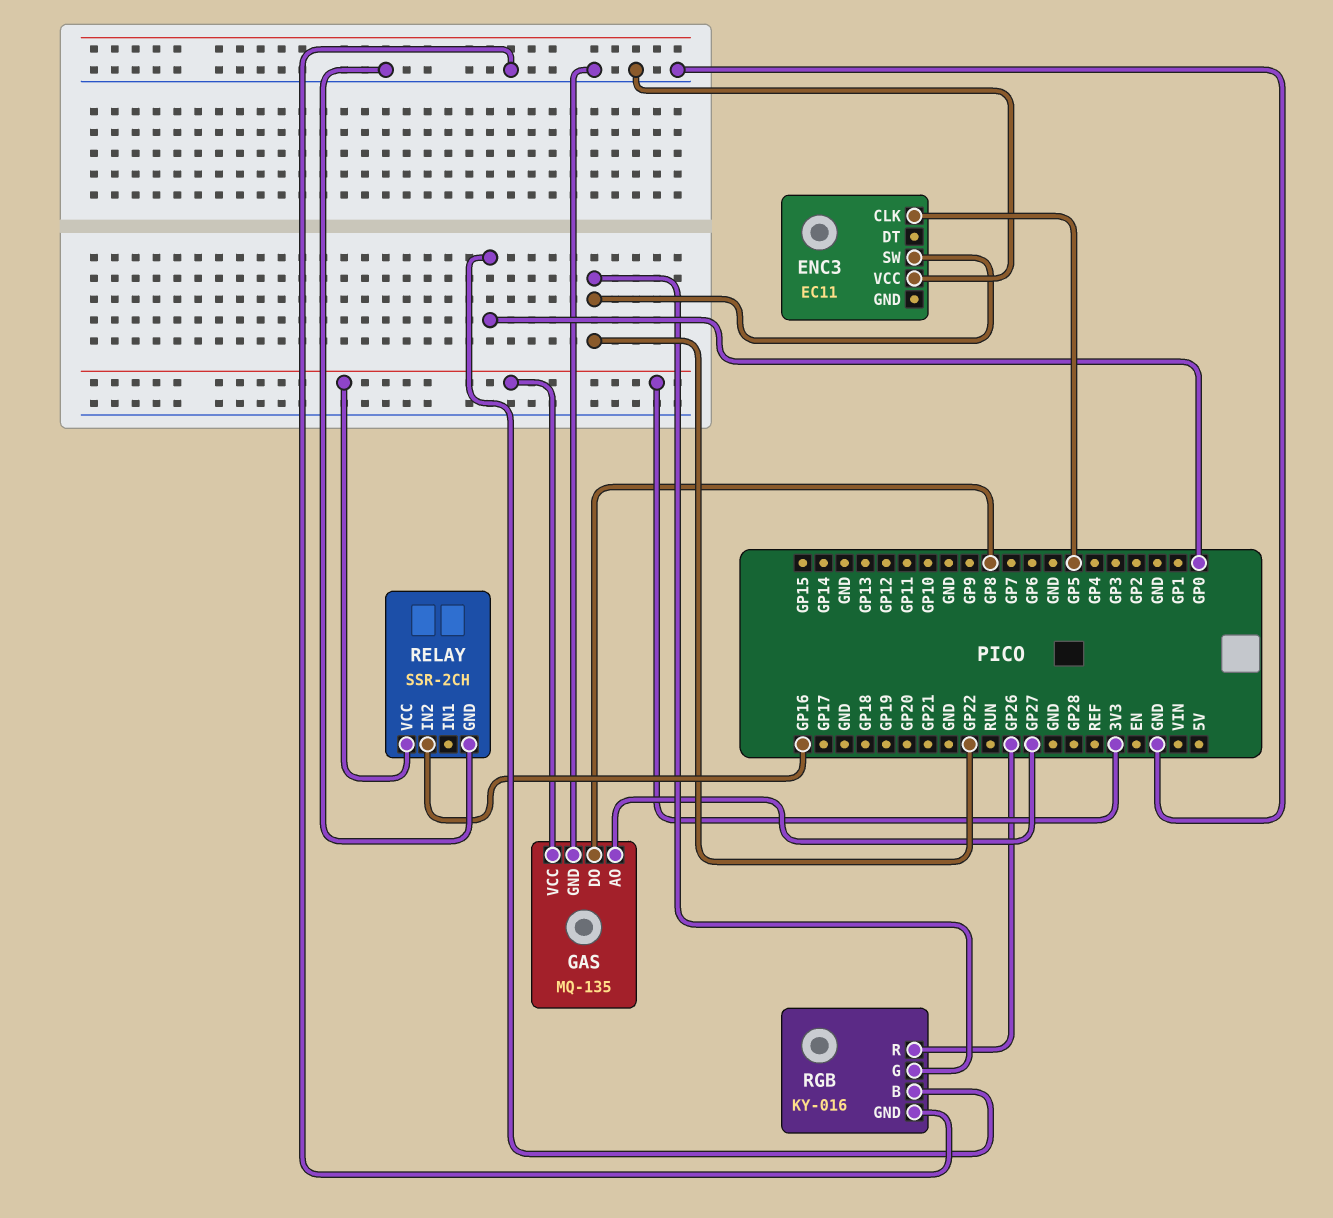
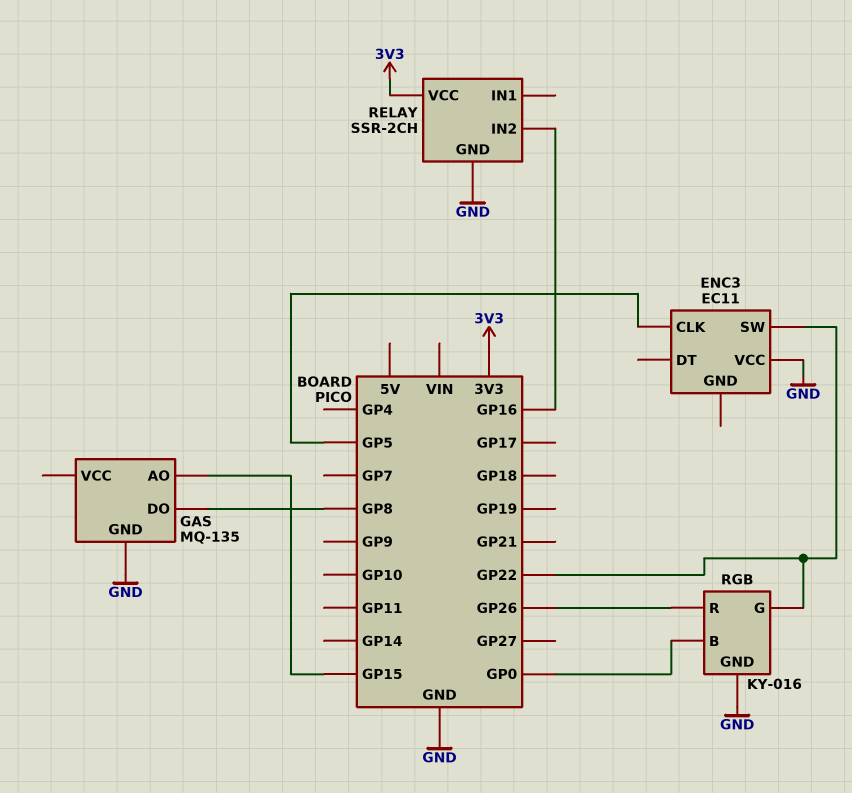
GAS pin AO: GP27 -> GP15
GAS pin VCC: 3V3 -> none

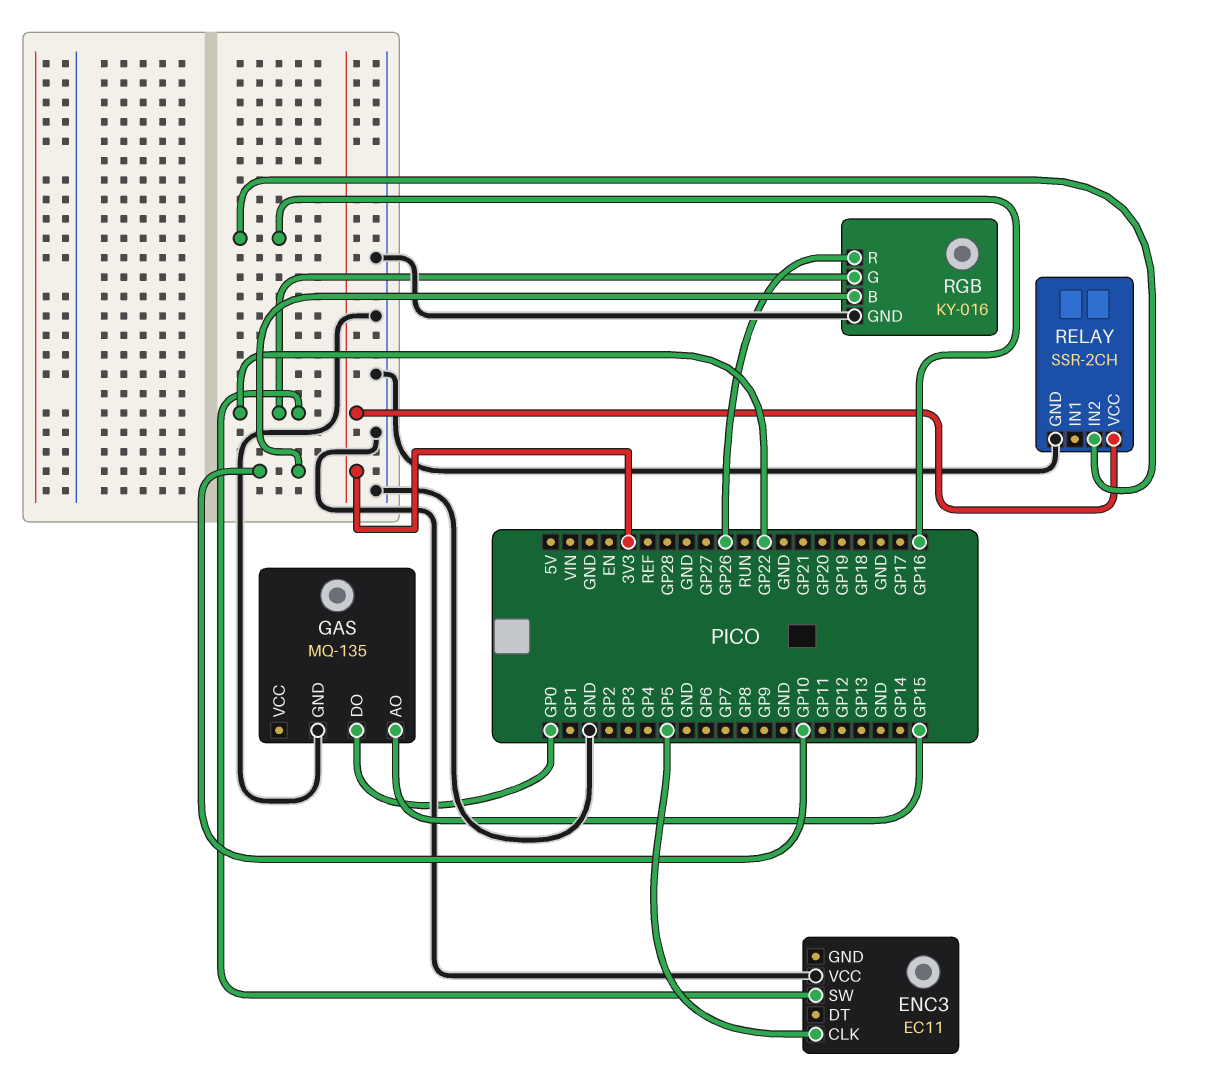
GAS pin DO: GP8 -> GP0
RGB pin B: GP0 -> GP10

